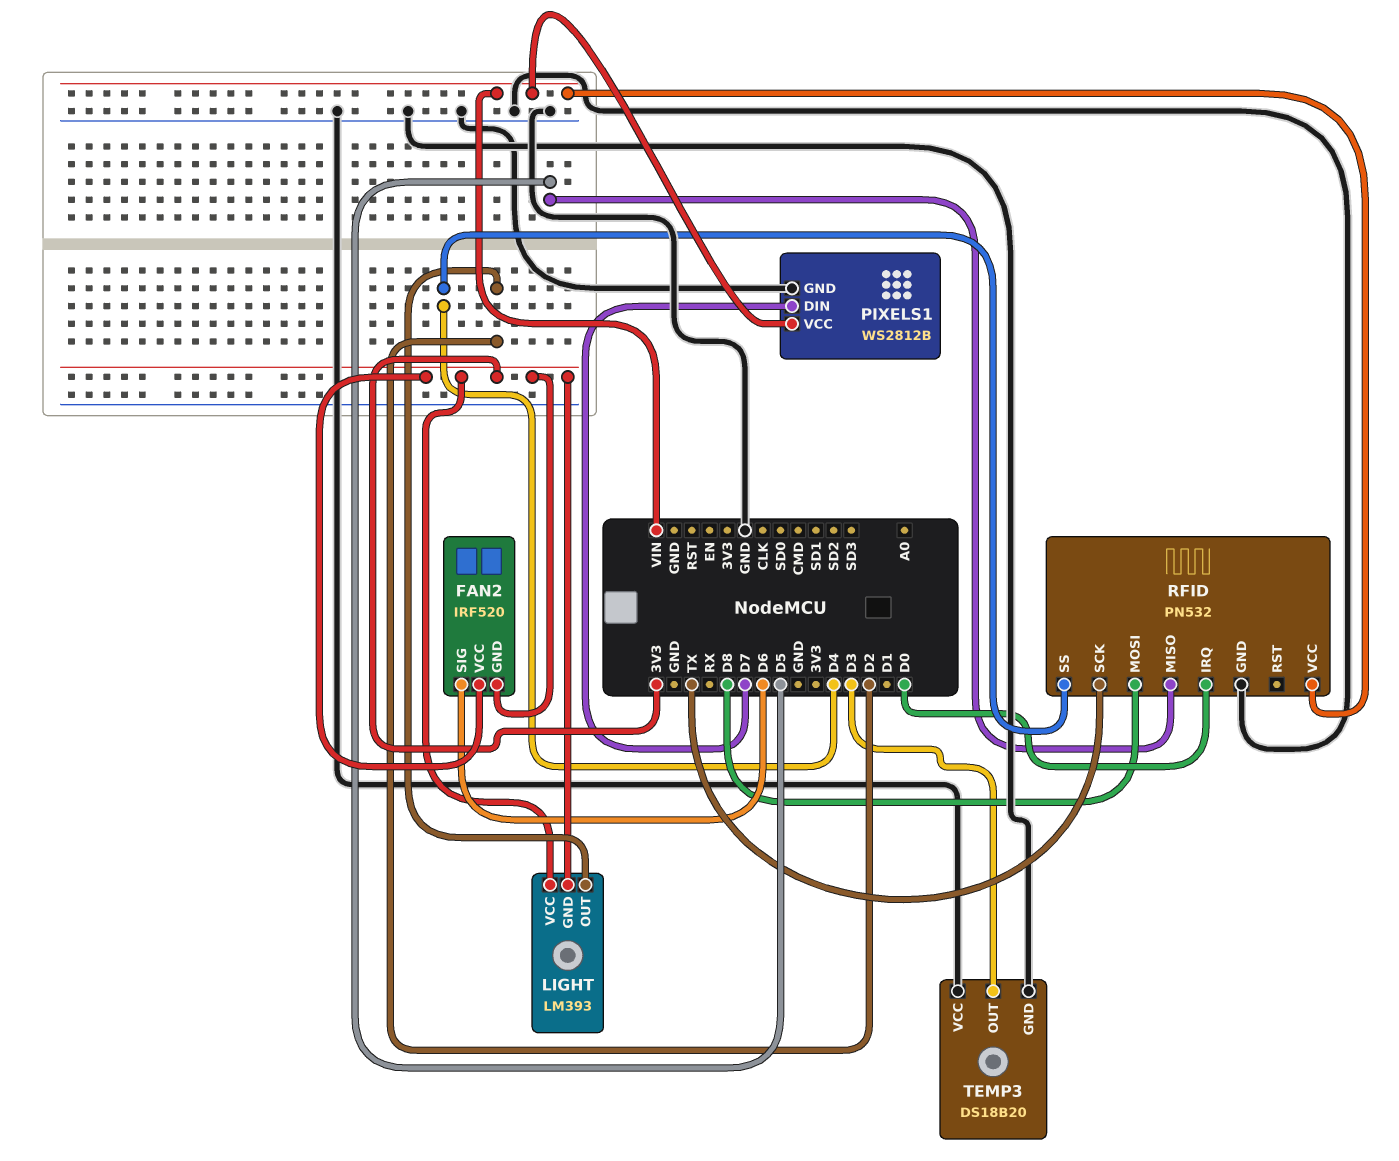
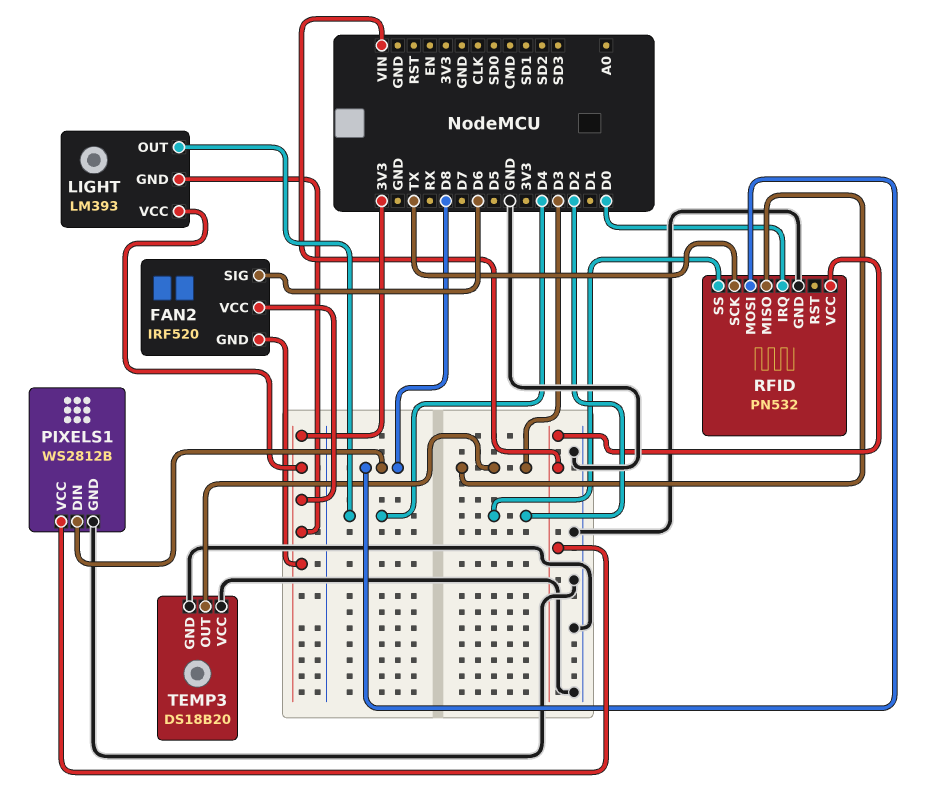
LIGHT pin OUT: D2 -> D4
PIXELS1 pin DIN: D7 -> D8
RFID pin MISO: D5 -> D3
RFID pin SS: D4 -> D2

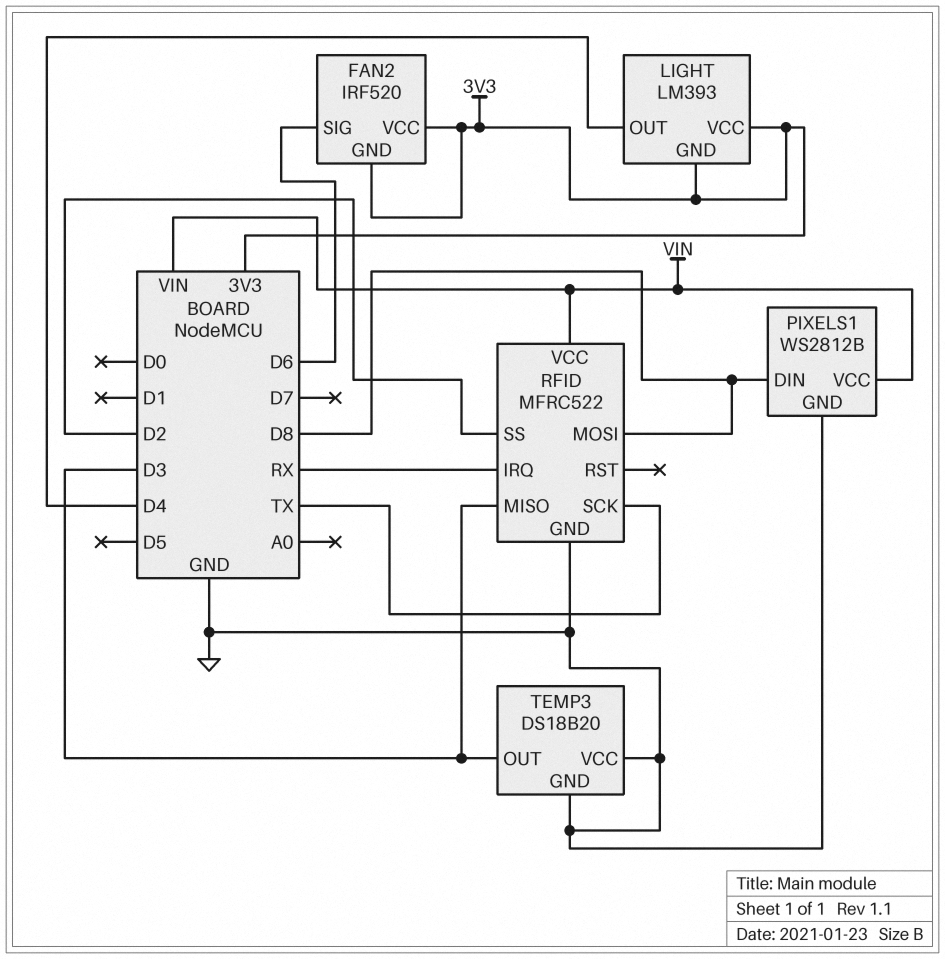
RFID: PN532 -> MFRC522
RFID pin IRQ: D0 -> RX

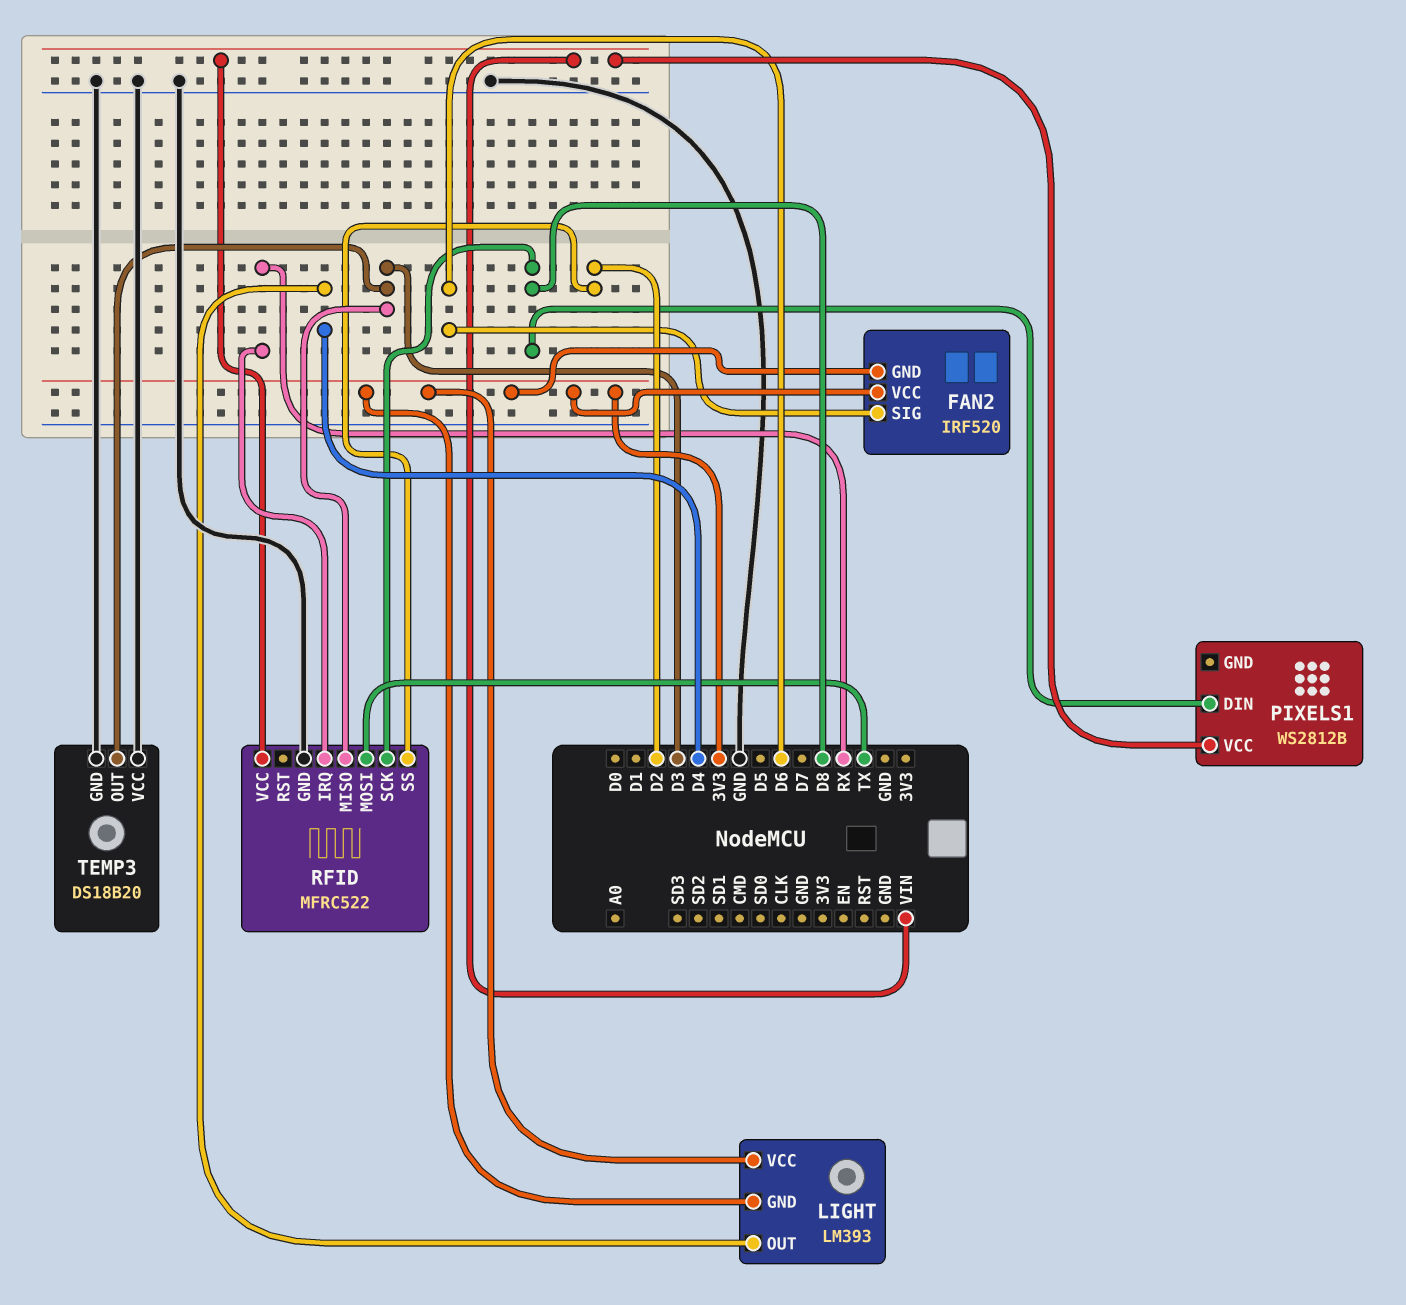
PIXELS1 pin GND: GND -> none
RFID pin MOSI: D8 -> TX
RFID pin SCK: TX -> D8

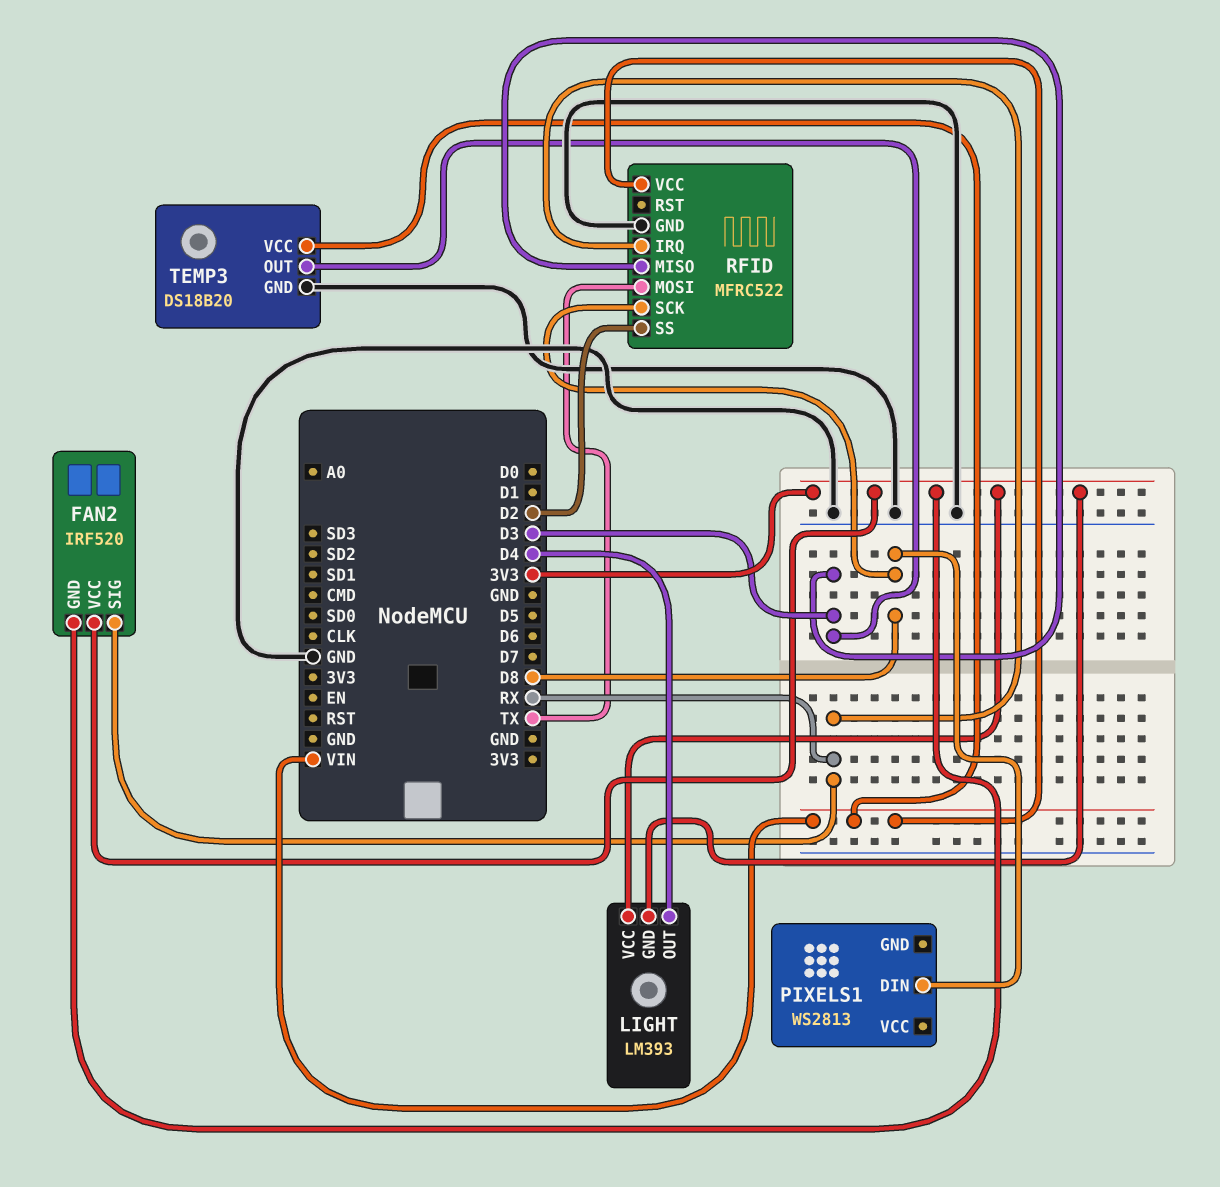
FAN2 pin SIG: D6 -> RX
PIXELS1: WS2812B -> WS2813
PIXELS1 pin VCC: VIN -> none
TEMP3 pin VCC: GND -> VIN

